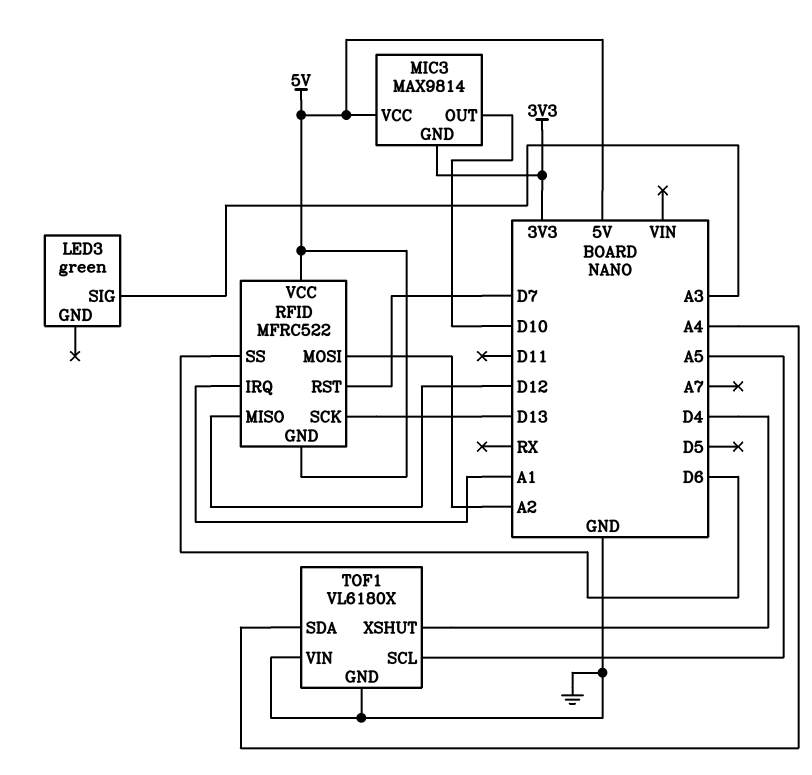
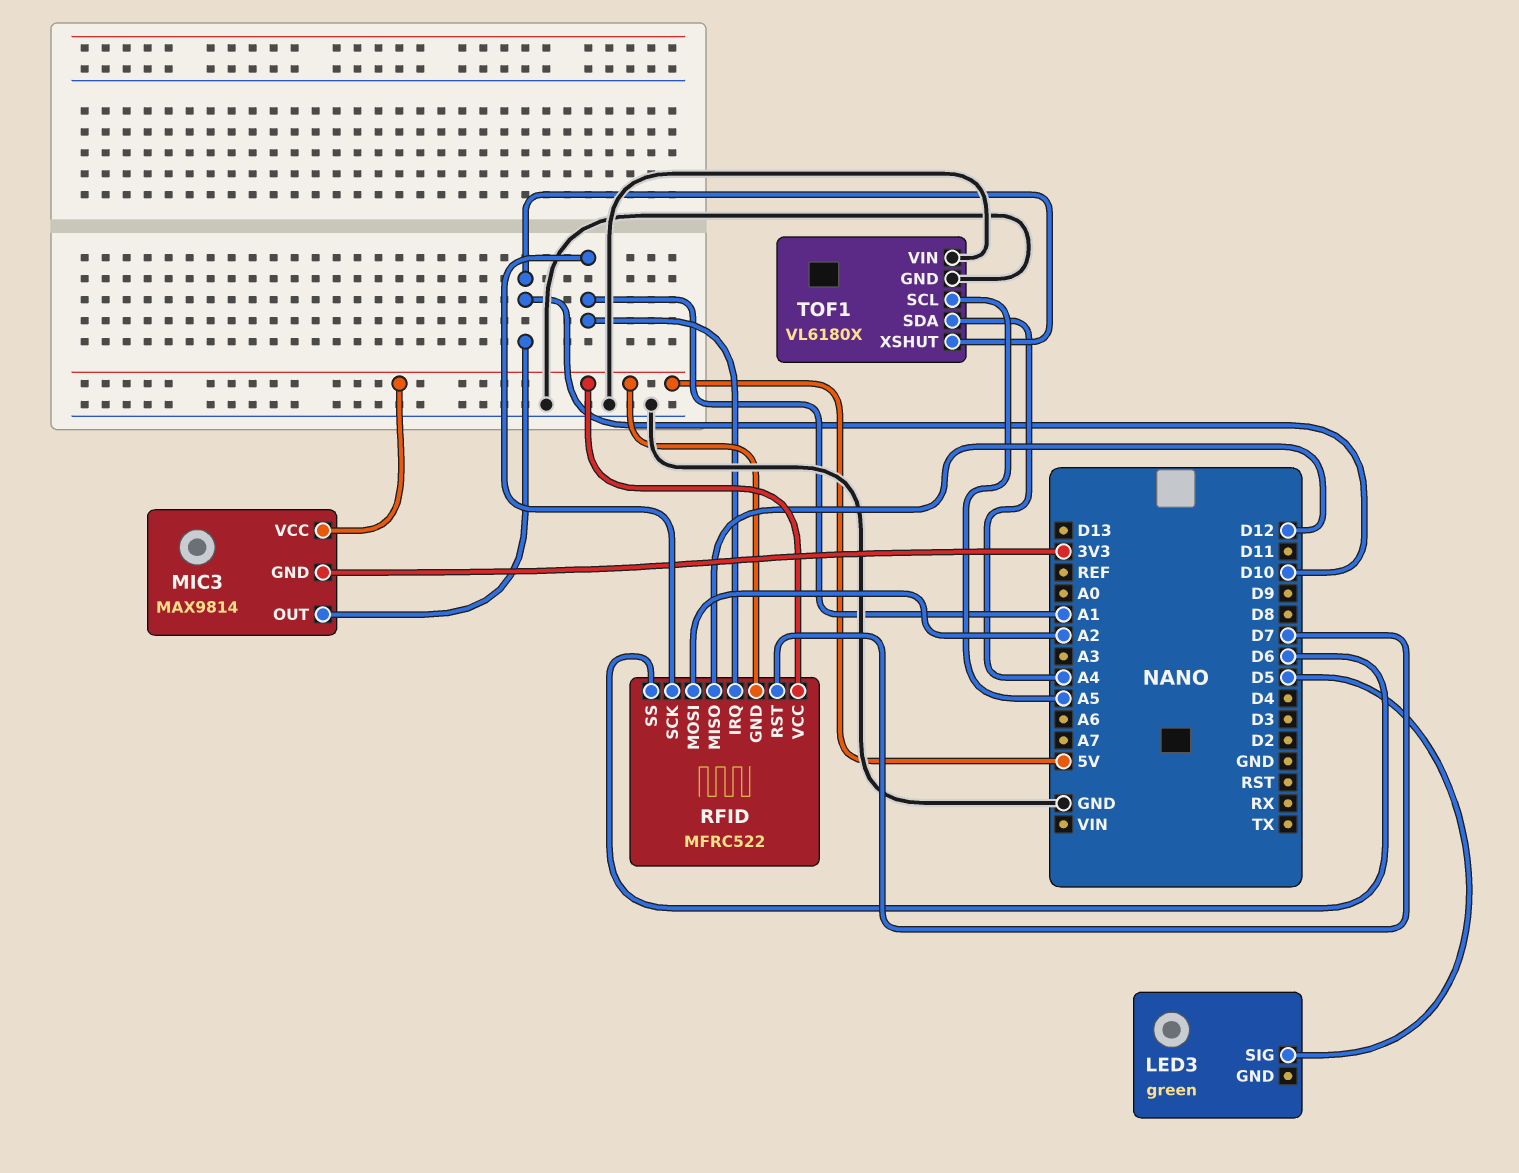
LED3 pin SIG: A3 -> D5
RFID pin SCK: D13 -> A1
TOF1 pin XSHUT: D4 -> D10

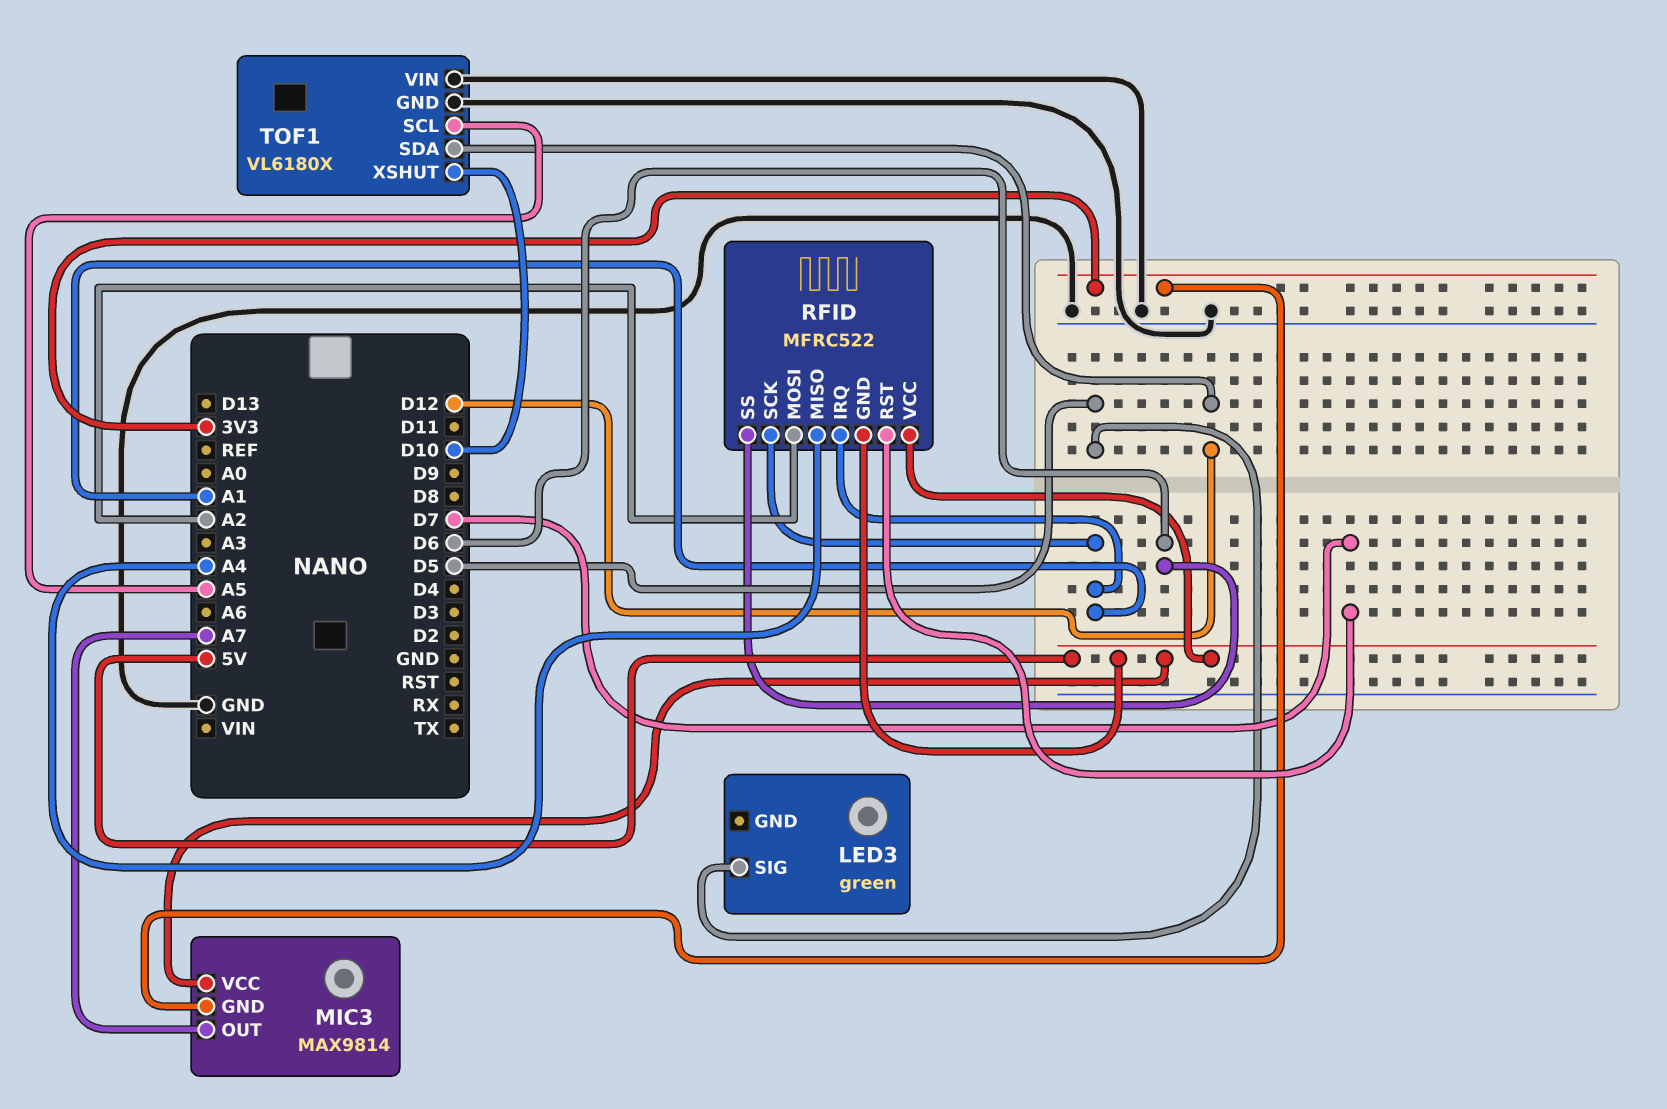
MIC3 pin OUT: D10 -> A7
RFID pin MISO: D12 -> A4
TOF1 pin SDA: A4 -> D12

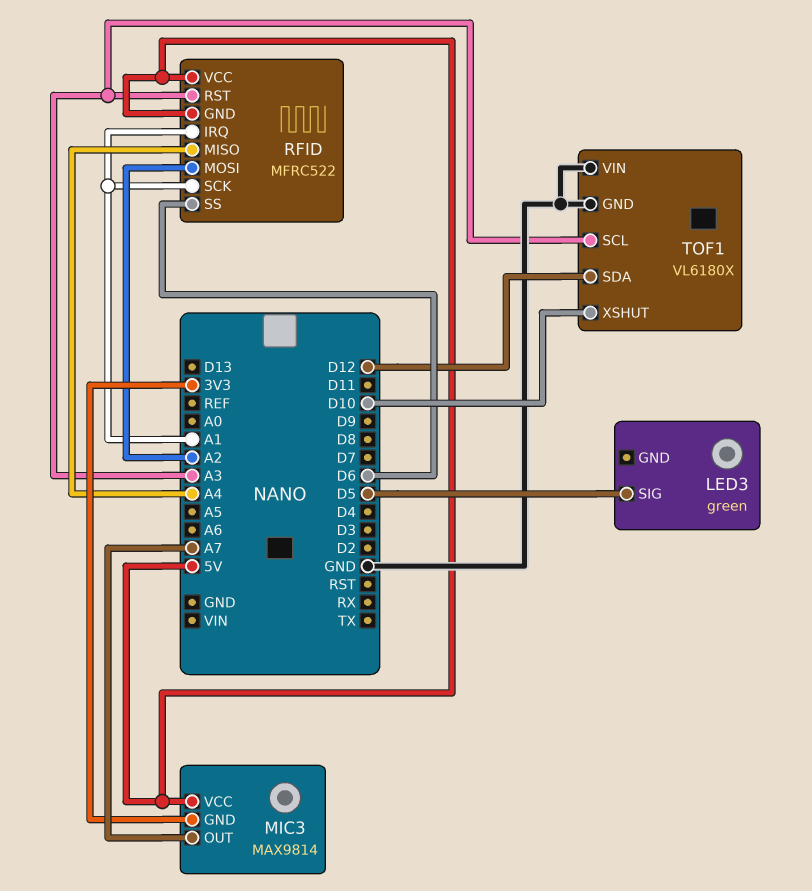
RFID pin RST: D7 -> A3
TOF1 pin SCL: A5 -> A3

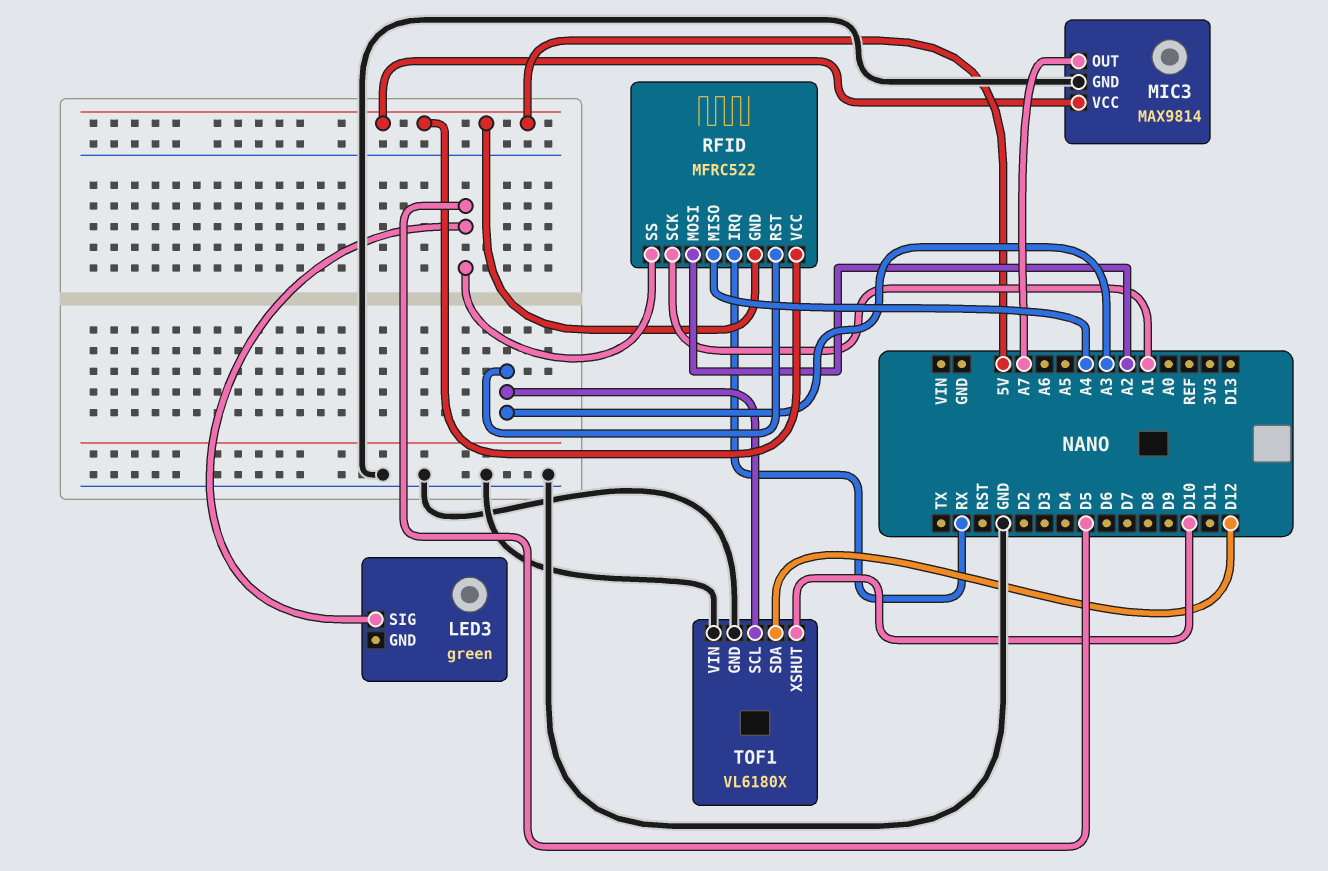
MIC3 pin GND: 3V3 -> GND
RFID pin IRQ: A1 -> RX
RFID pin SS: D6 -> D5

